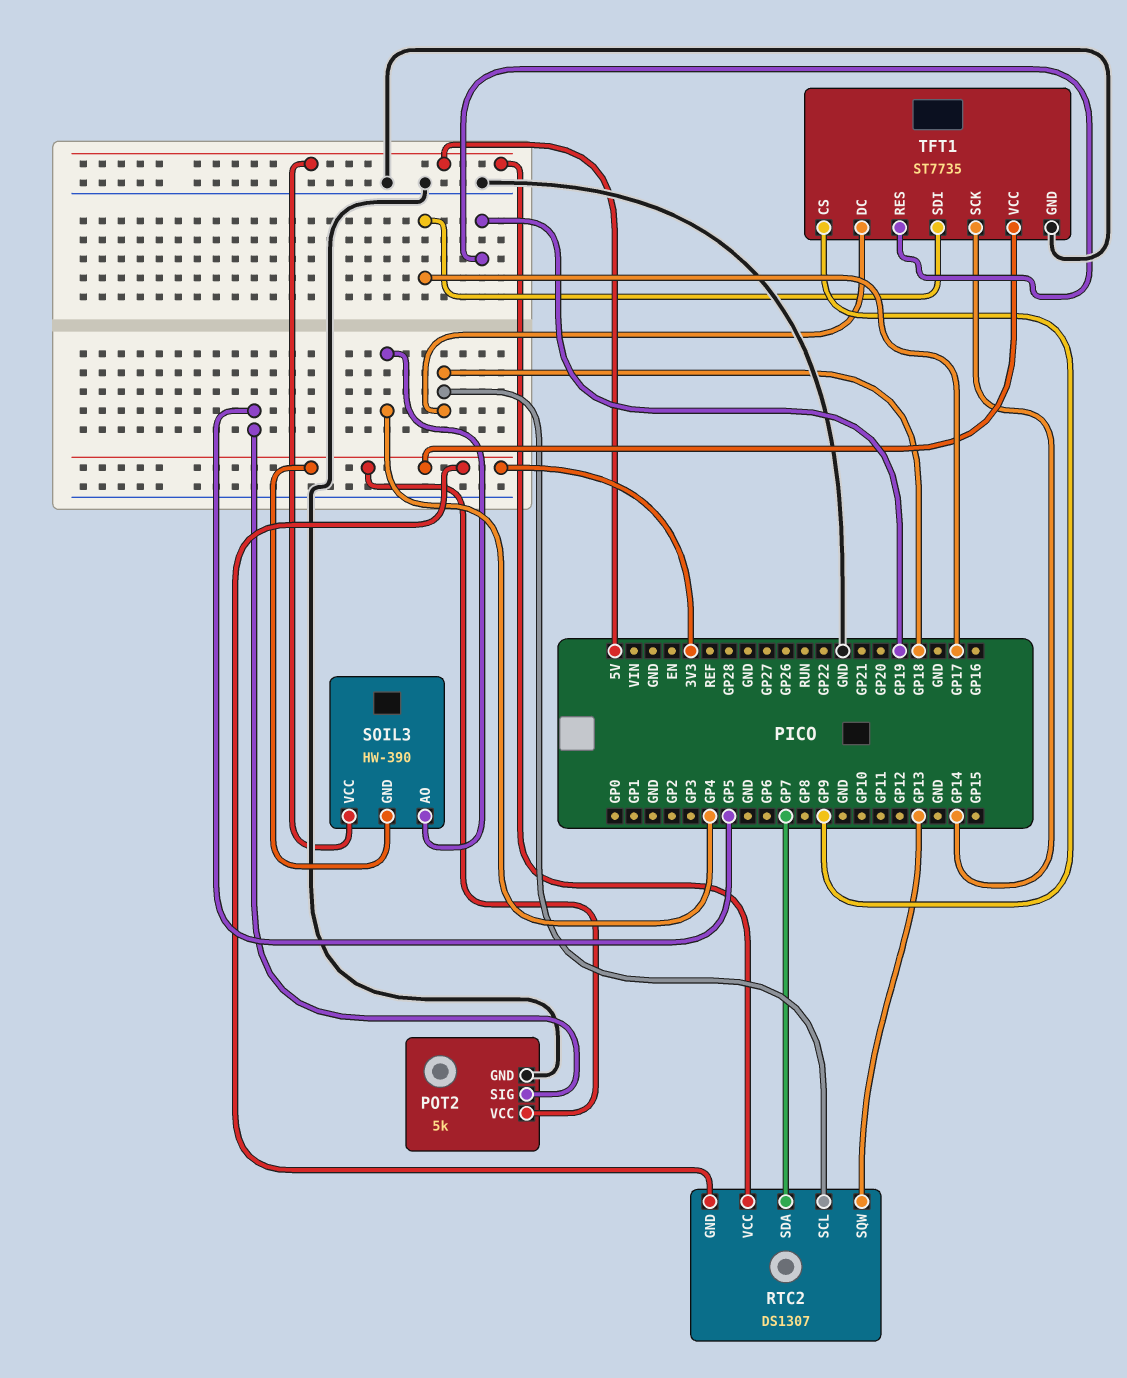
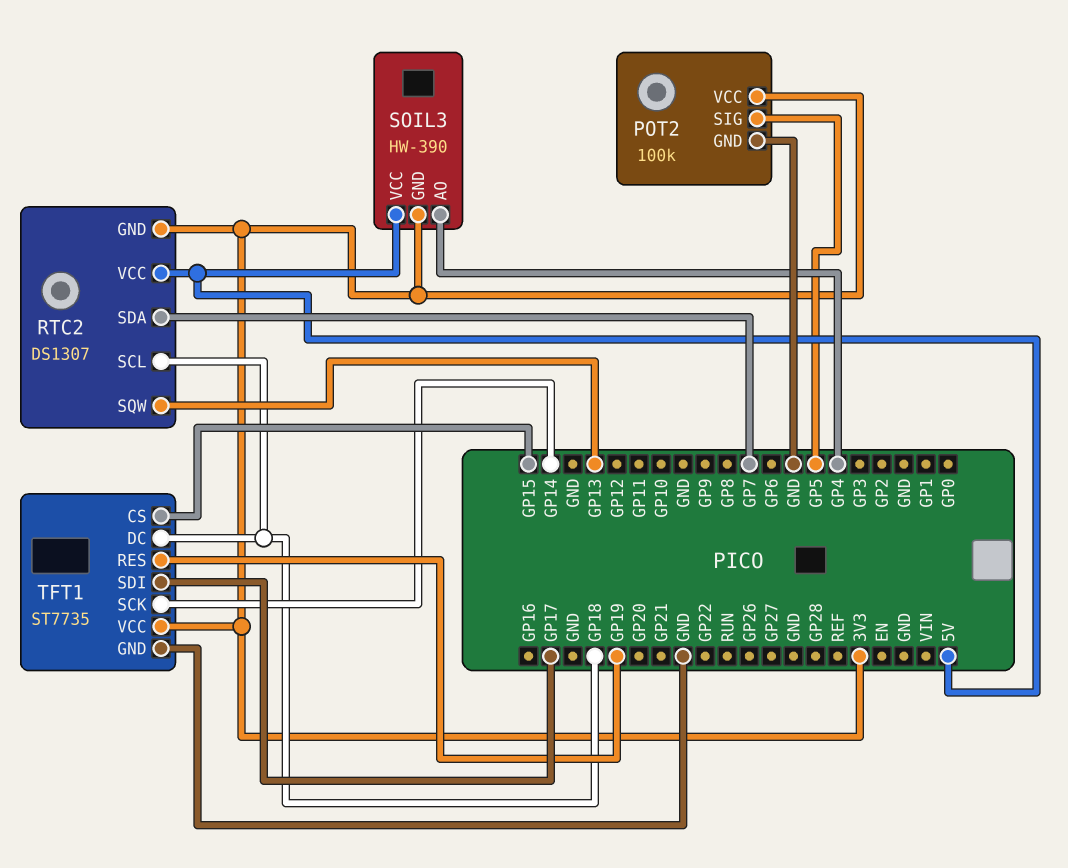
POT2: 5k -> 100k
TFT1 pin CS: GP9 -> GP15

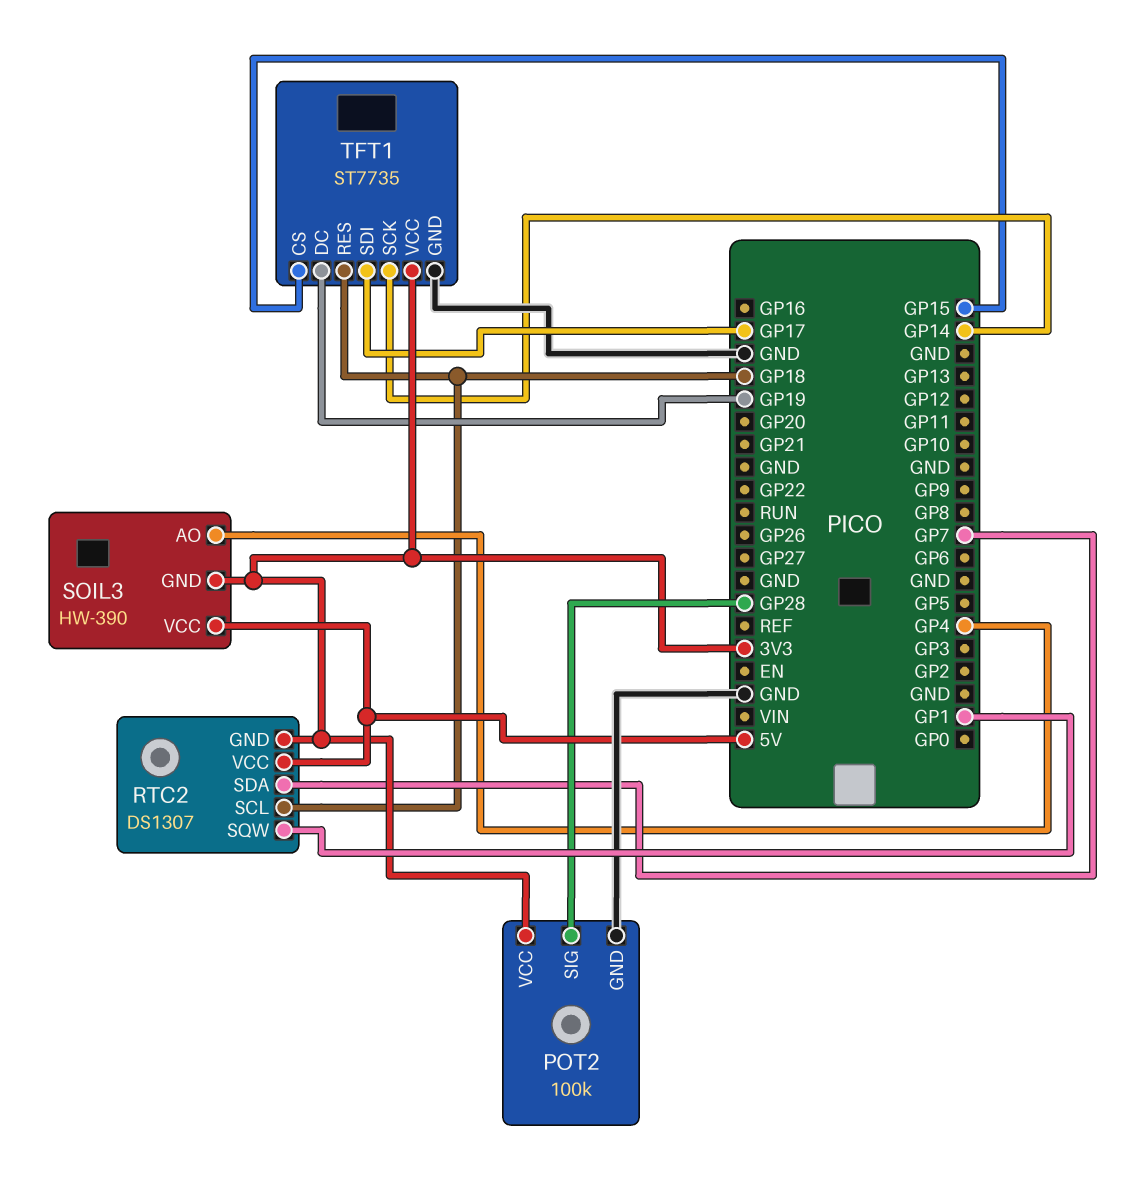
POT2 pin SIG: GP5 -> GP28
RTC2 pin SQW: GP13 -> GP1
TFT1 pin DC: GP18 -> GP19
TFT1 pin RES: GP19 -> GP18

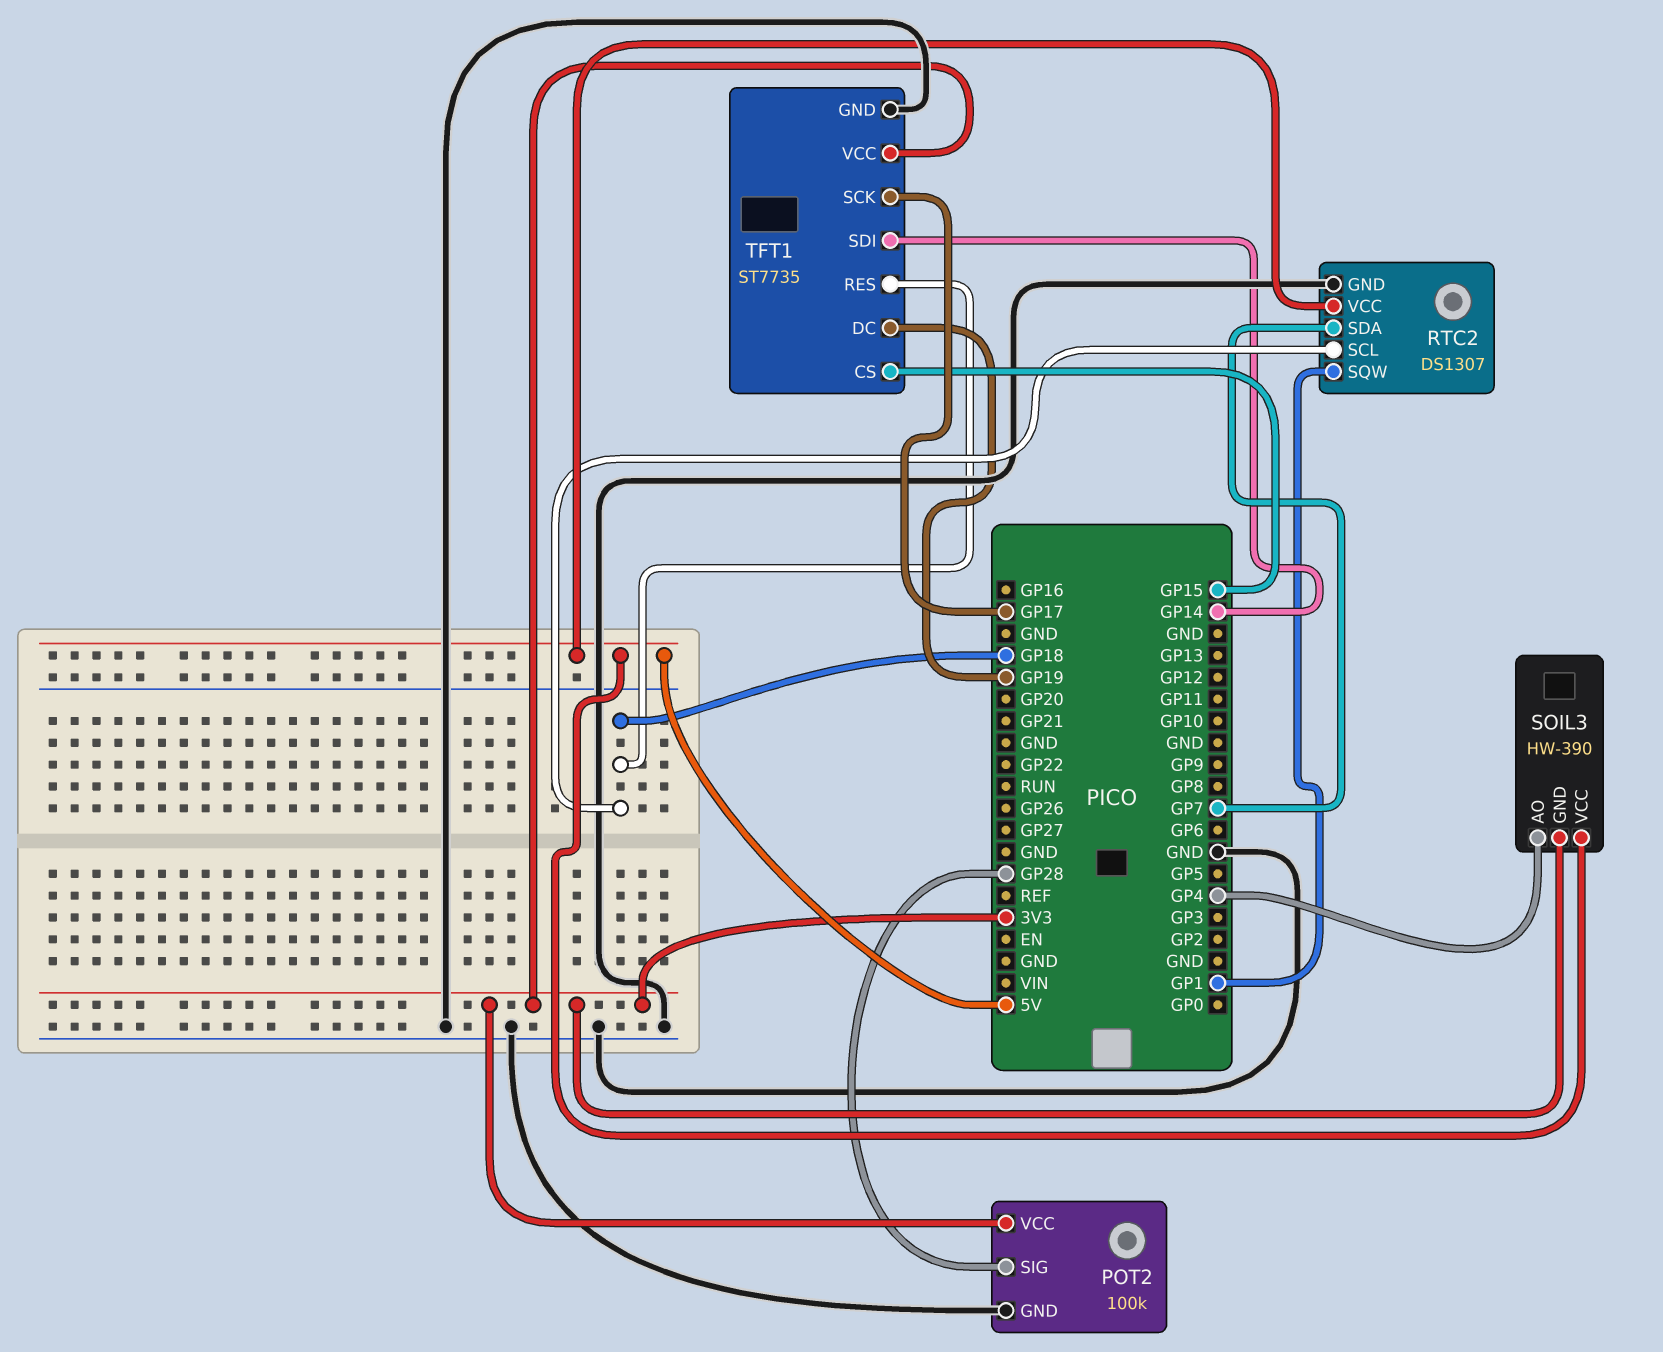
RTC2 pin GND: 3V3 -> GND
TFT1 pin SCK: GP14 -> GP17
TFT1 pin SDI: GP17 -> GP14

